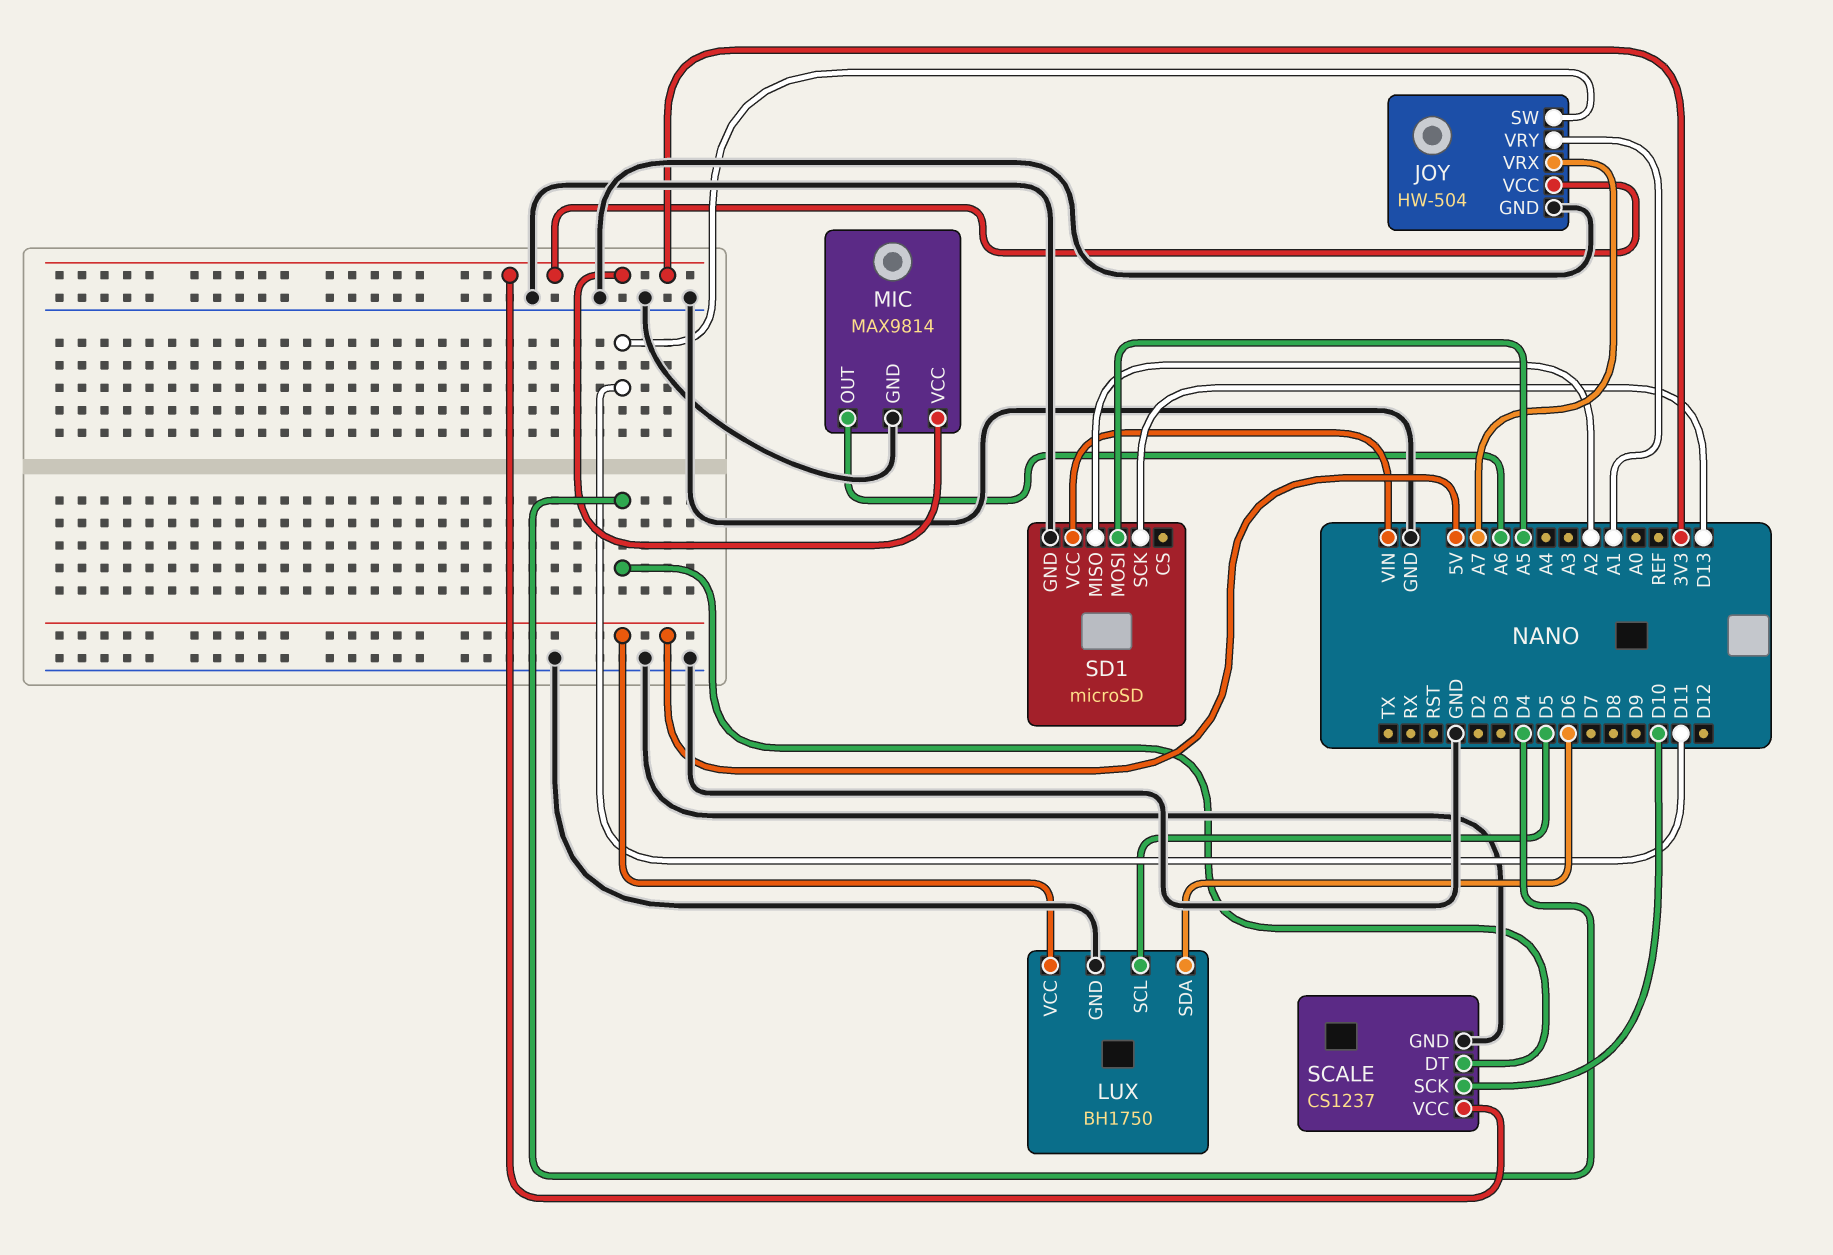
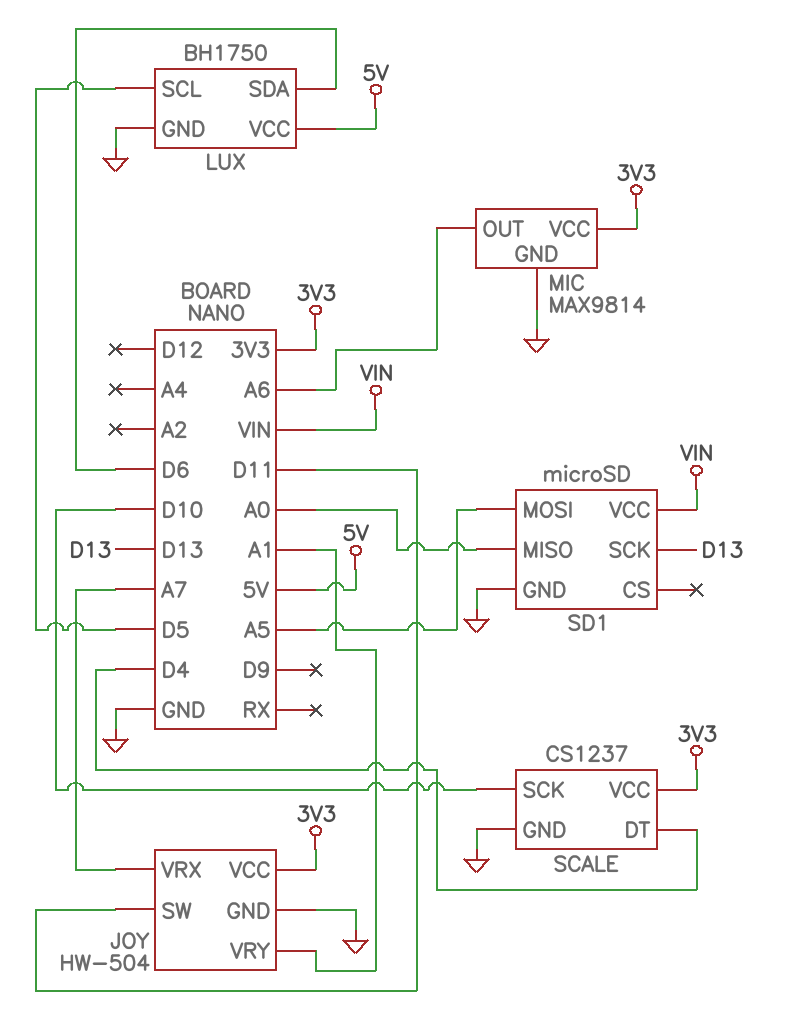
SD1 pin MISO: A2 -> A0

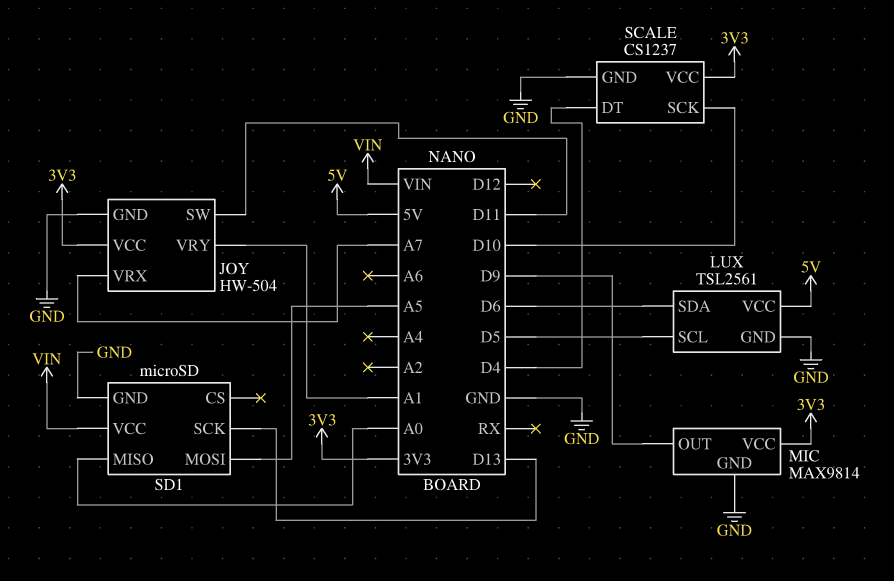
LUX: BH1750 -> TSL2561
MIC pin OUT: A6 -> D9

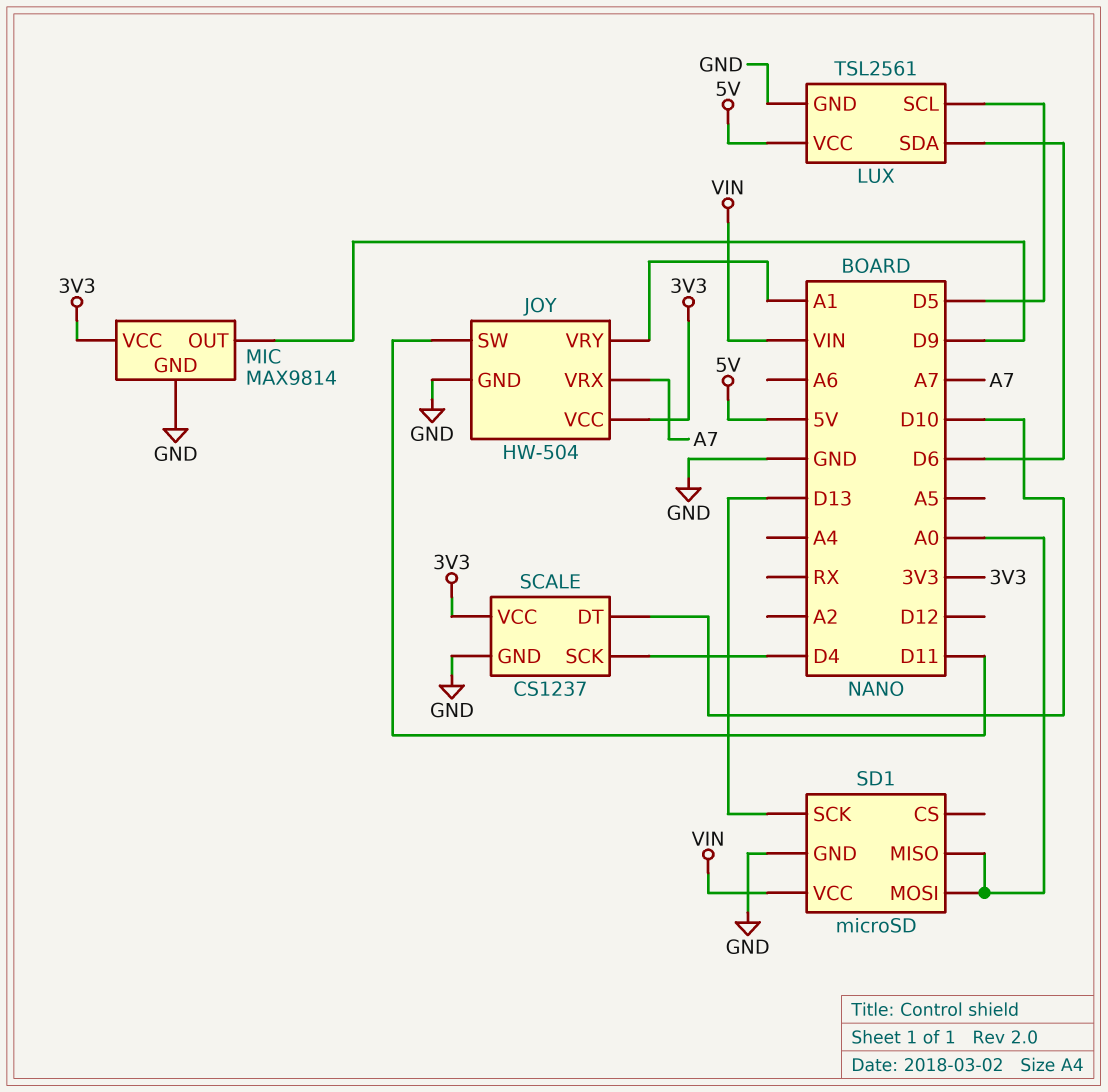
SCALE pin DT: D4 -> D10
SCALE pin SCK: D10 -> D4
SD1 pin MOSI: A5 -> A0

